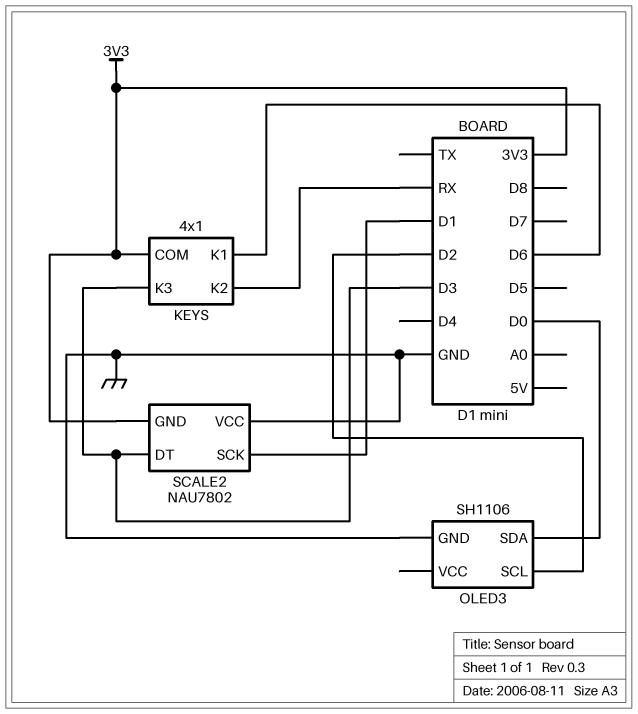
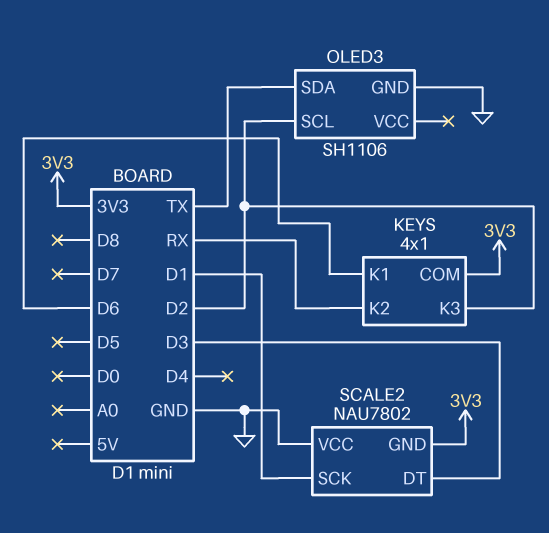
KEYS pin K3: D3 -> D2
OLED3 pin SDA: D0 -> TX

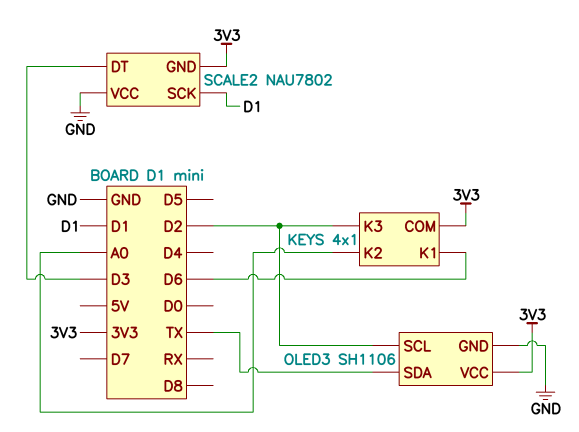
KEYS pin K2: RX -> A0
OLED3 pin VCC: none -> 3V3

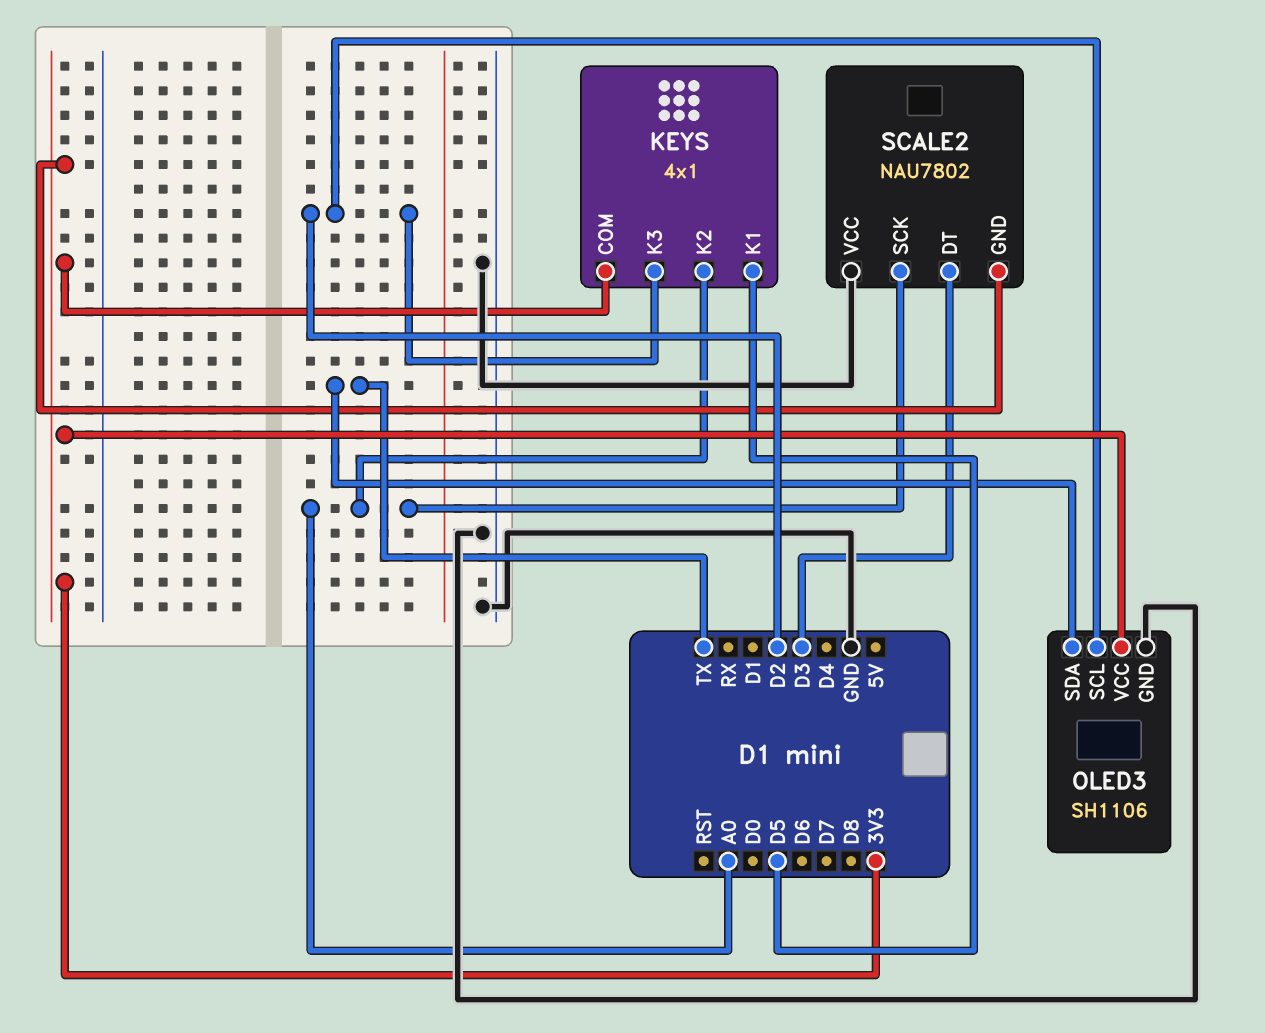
KEYS pin K1: D6 -> D5
SCALE2 pin SCK: D1 -> A0

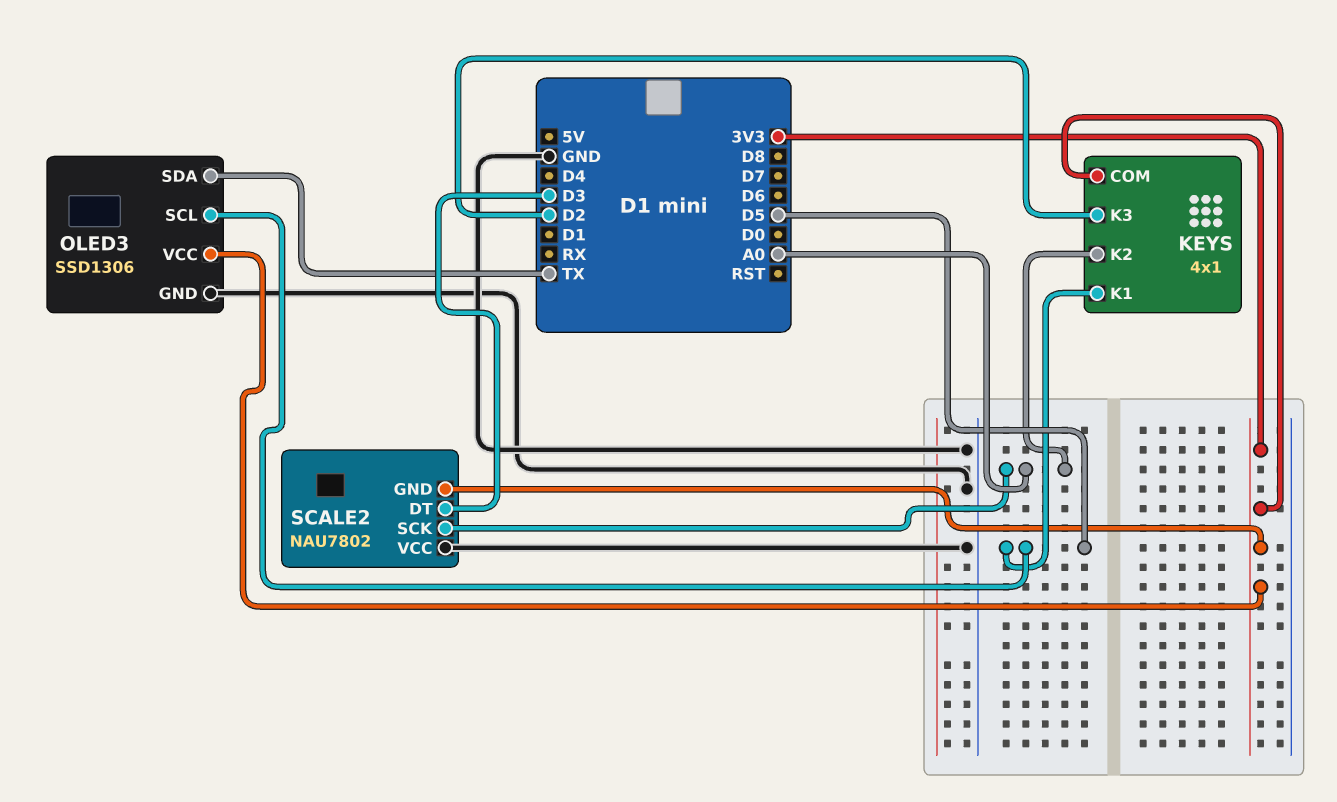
OLED3: SH1106 -> SSD1306
OLED3 pin SCL: D2 -> D5

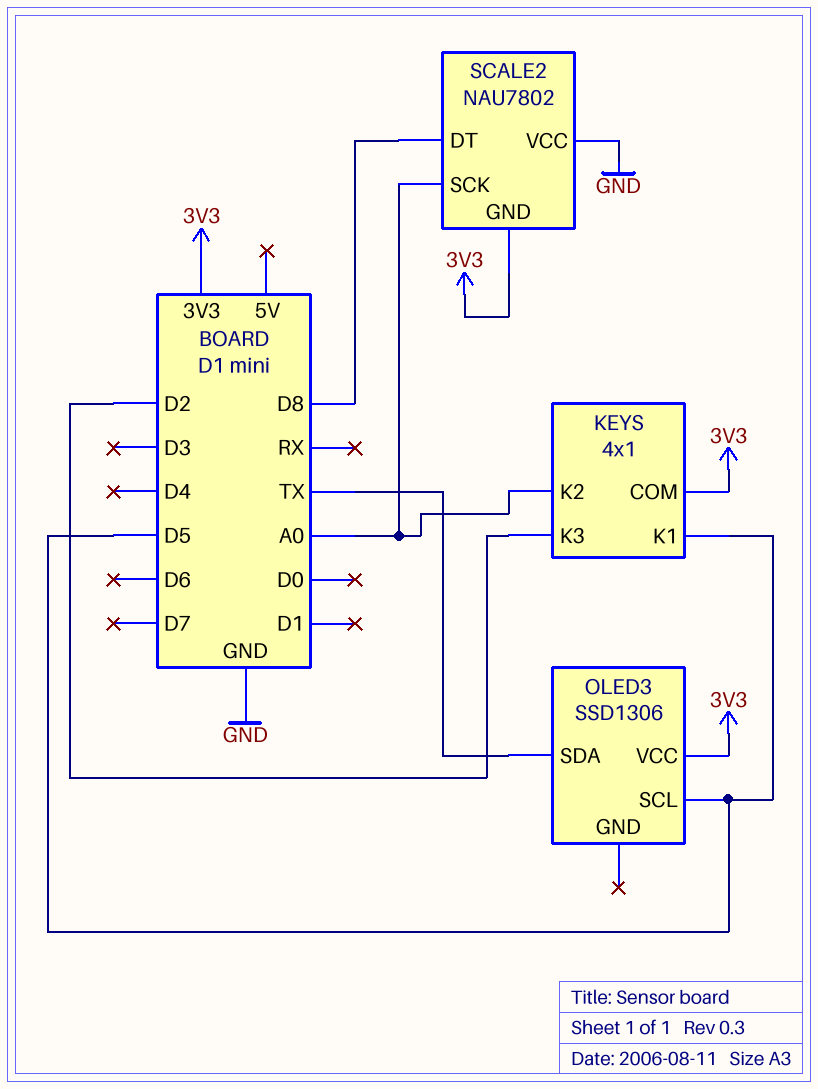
OLED3 pin GND: GND -> none
SCALE2 pin DT: D3 -> D8

